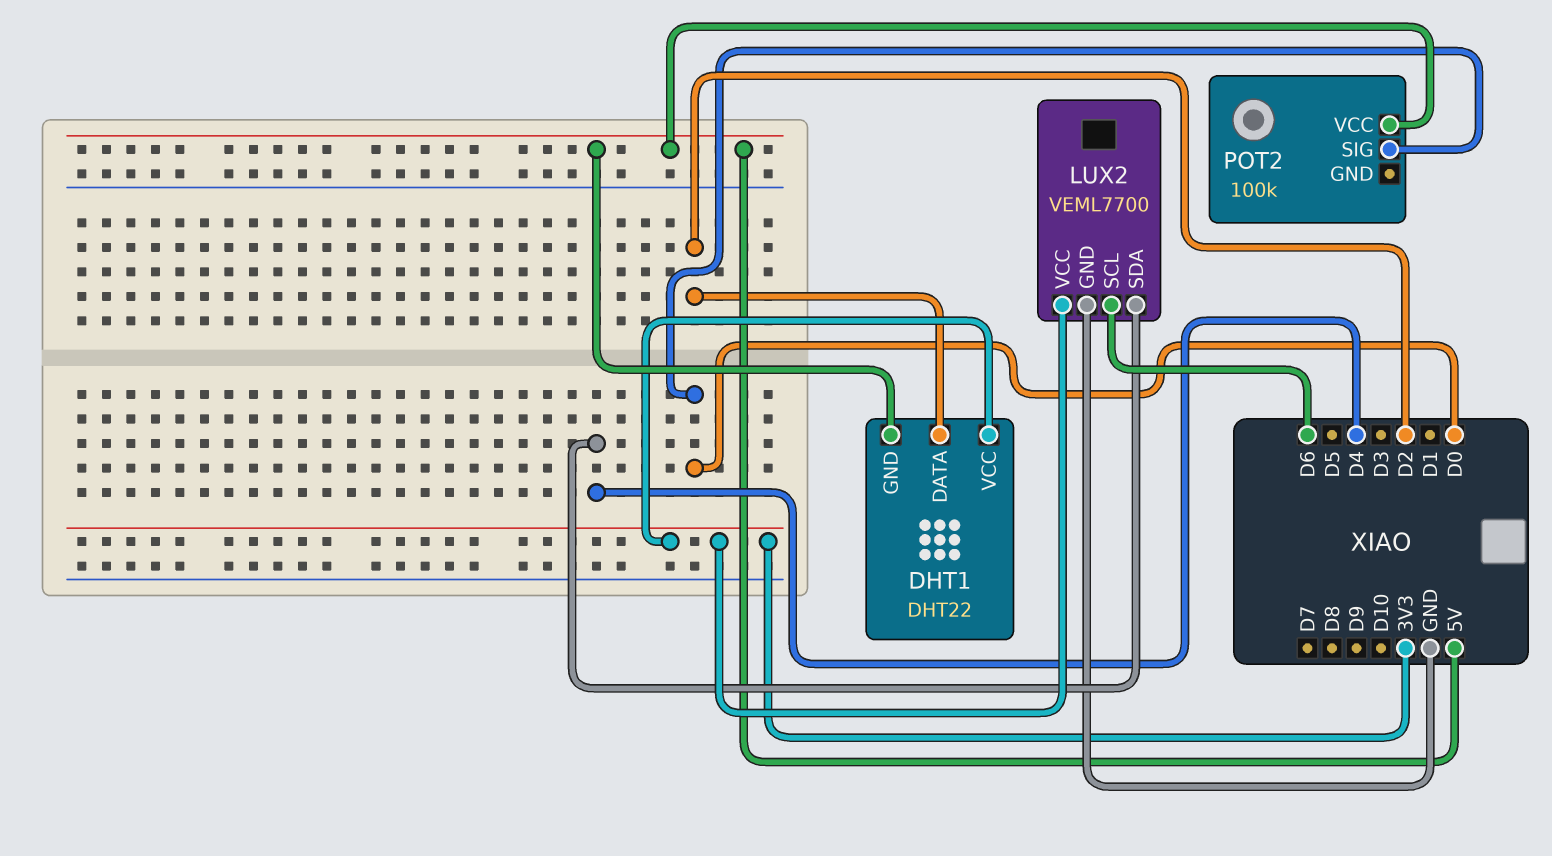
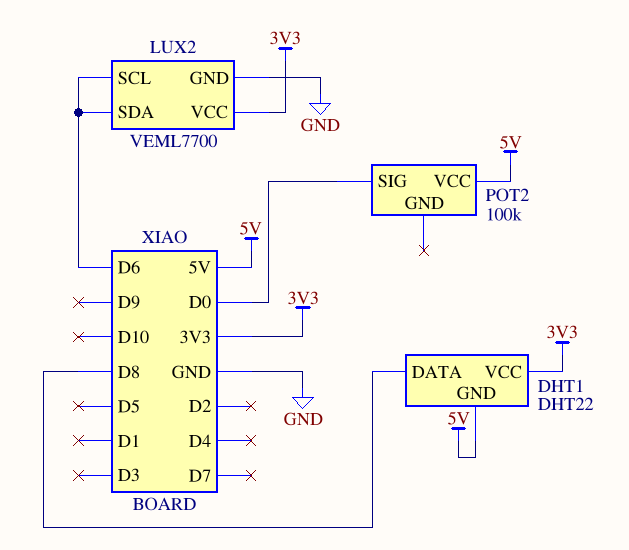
DHT1 pin DATA: D2 -> D8
LUX2 pin SDA: D4 -> D6

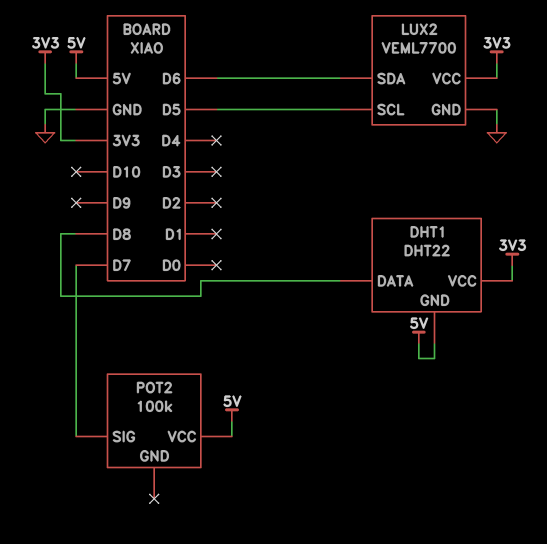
LUX2 pin SCL: D6 -> D5
POT2 pin SIG: D0 -> D7

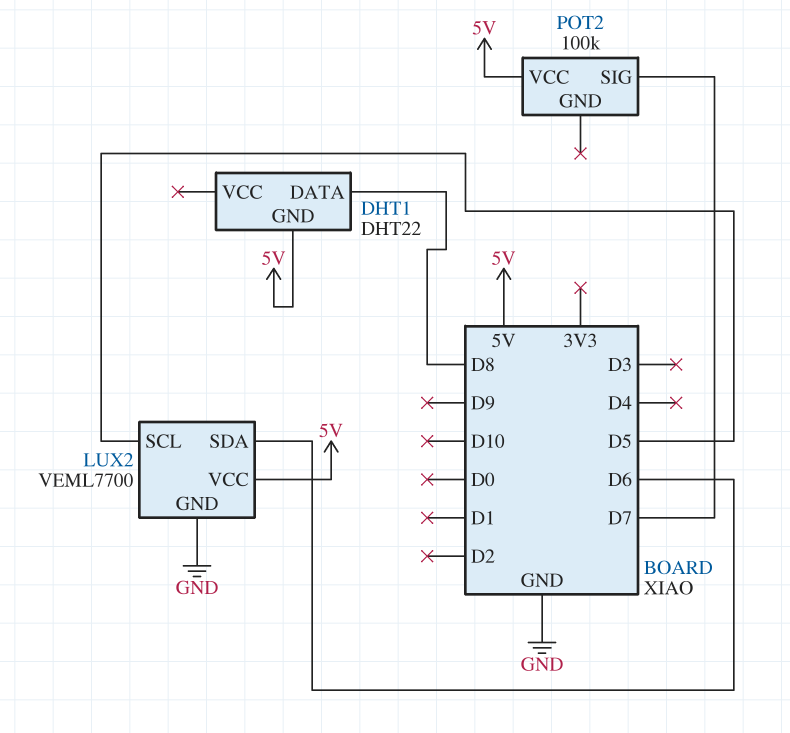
DHT1 pin VCC: 3V3 -> none
LUX2 pin VCC: 3V3 -> 5V

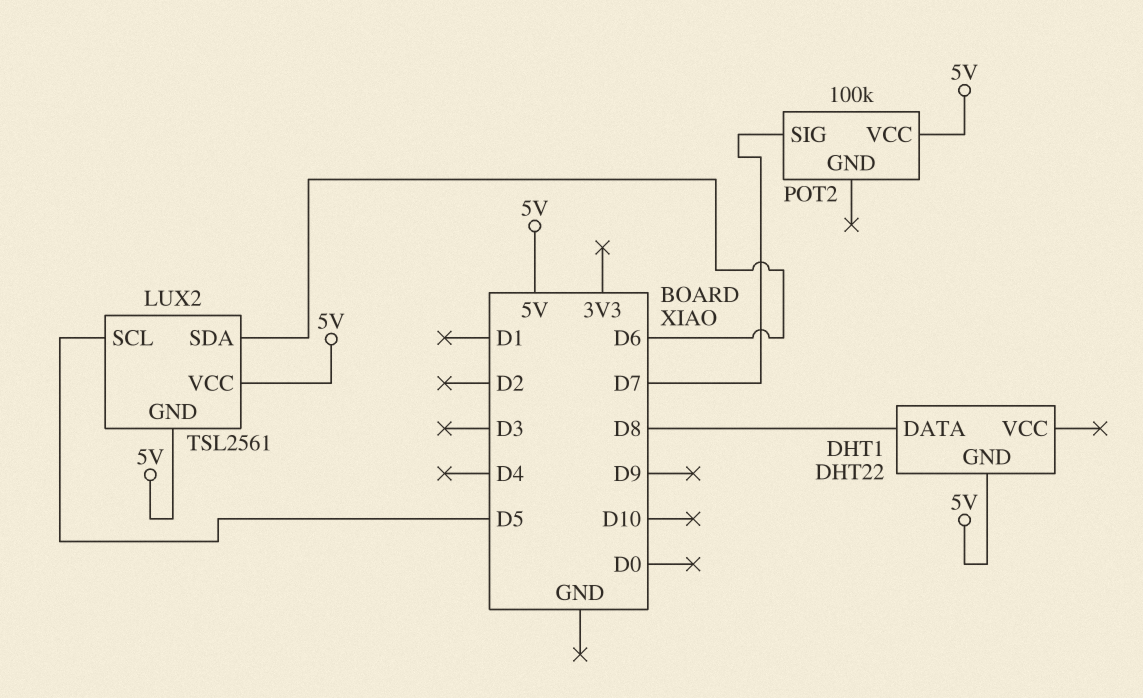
LUX2: VEML7700 -> TSL2561
LUX2 pin GND: GND -> 5V

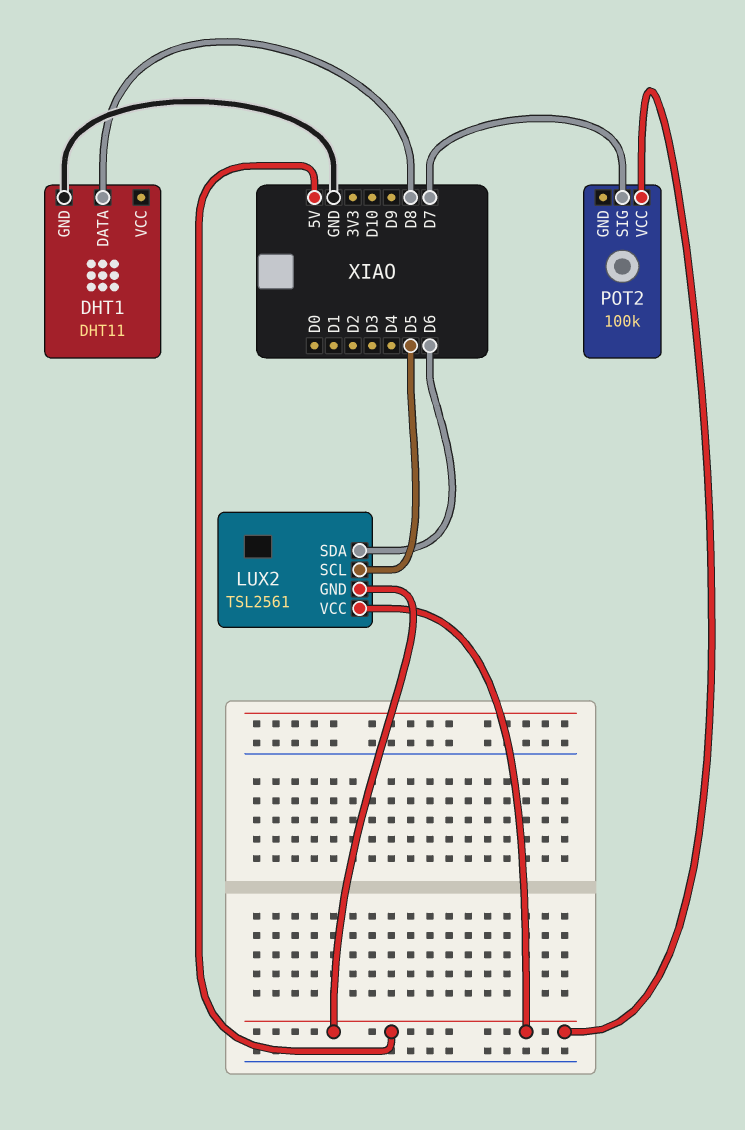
DHT1: DHT22 -> DHT11
DHT1 pin GND: 5V -> GND

